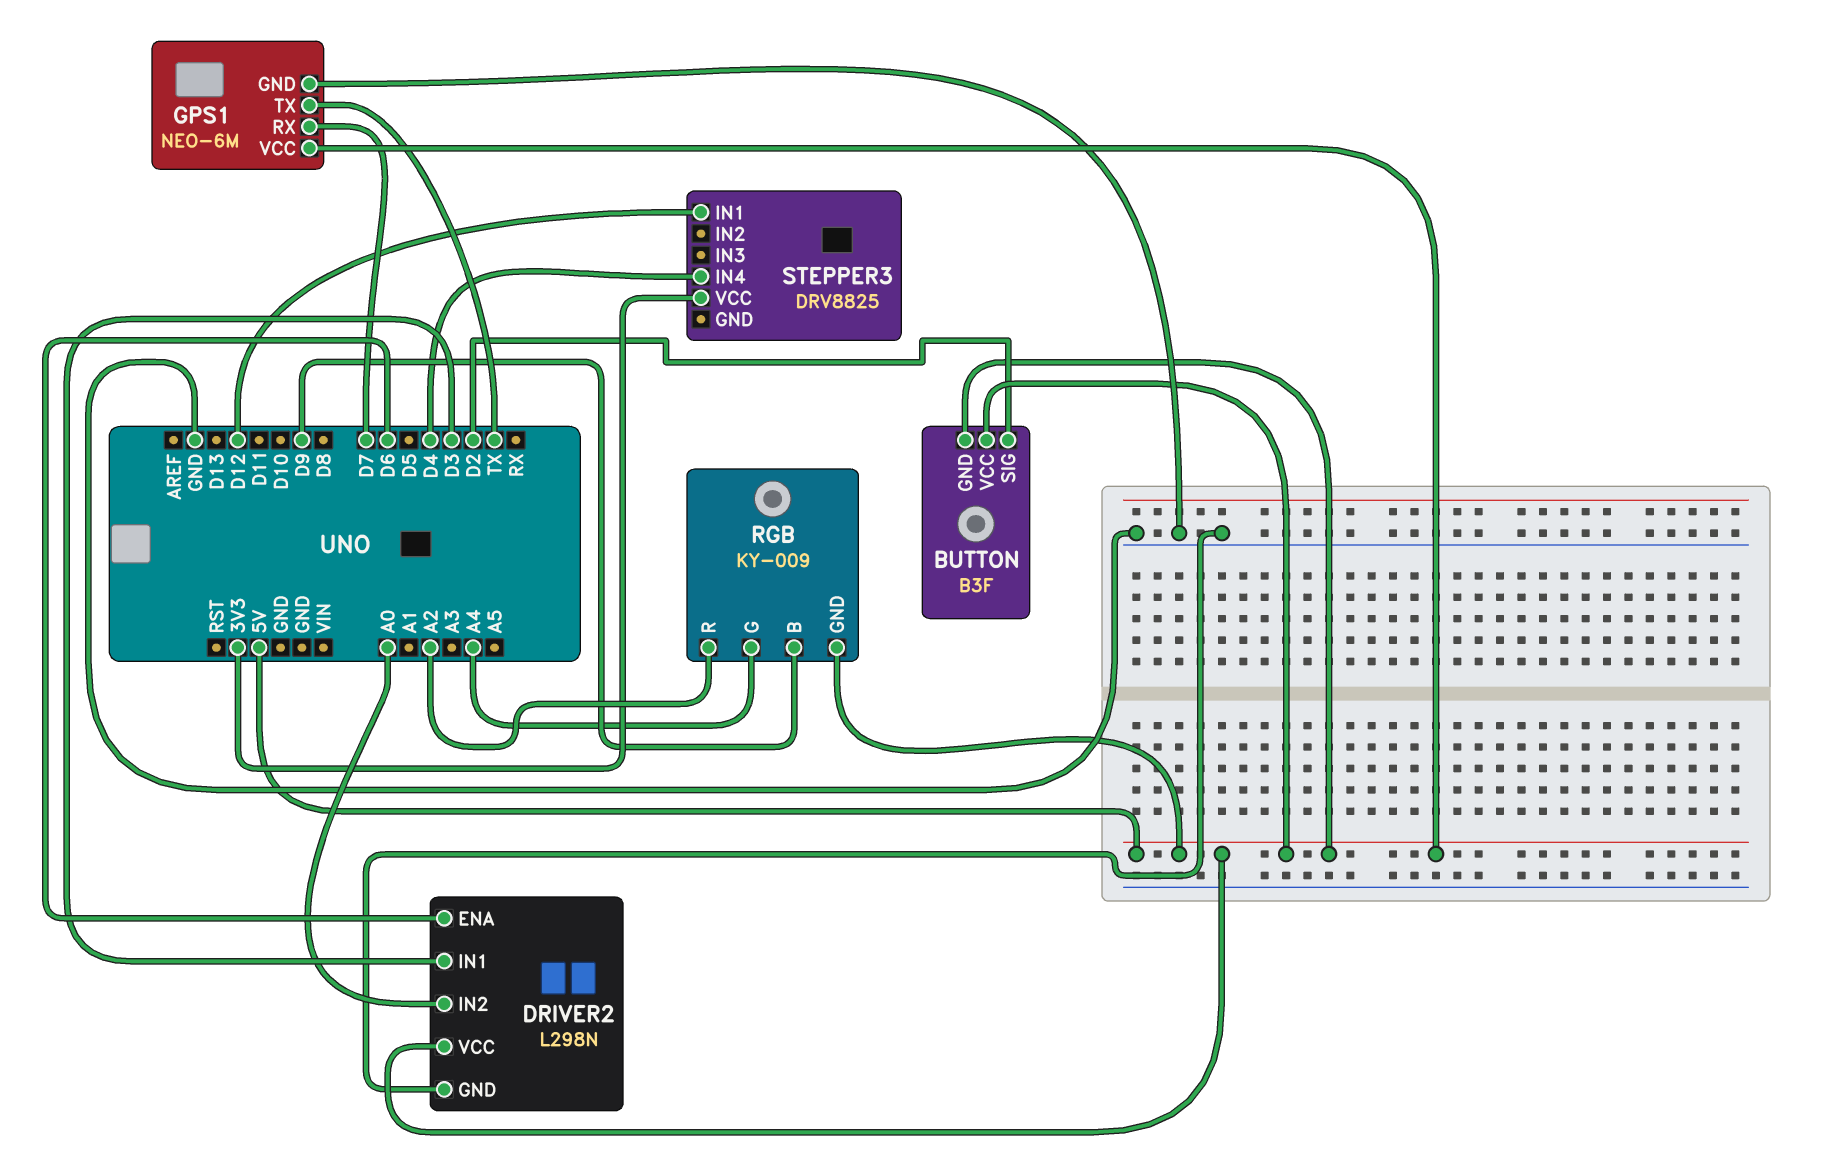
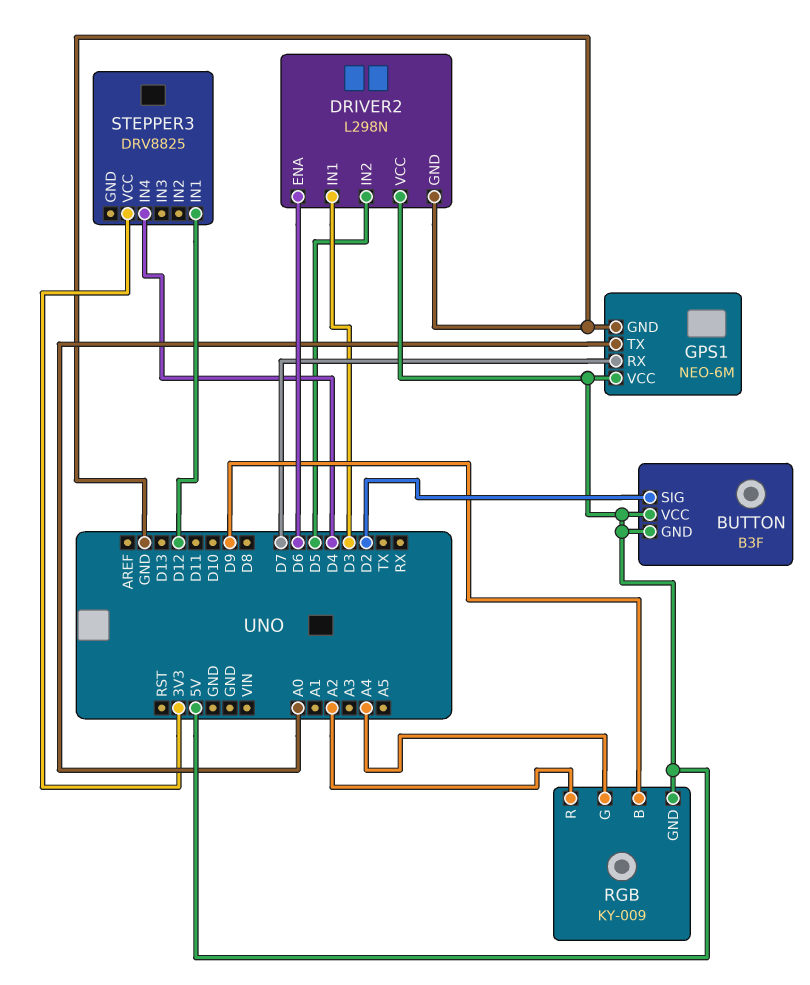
DRIVER2 pin IN2: A0 -> D5
GPS1 pin TX: TX -> A0

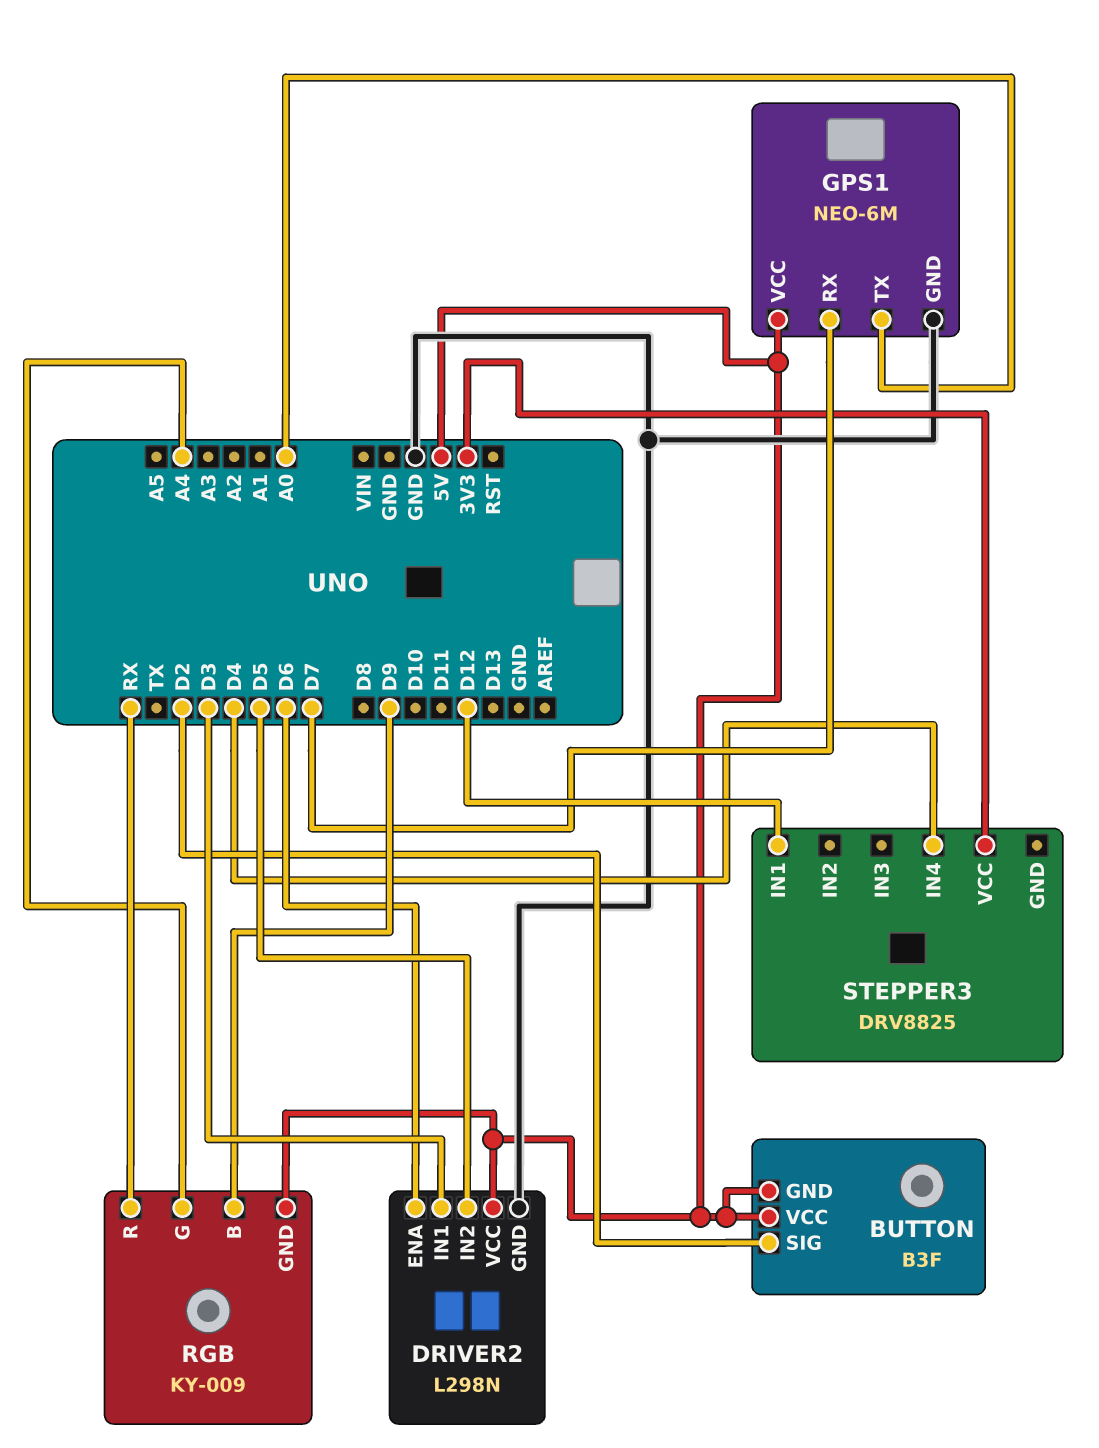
RGB pin R: A2 -> RX

